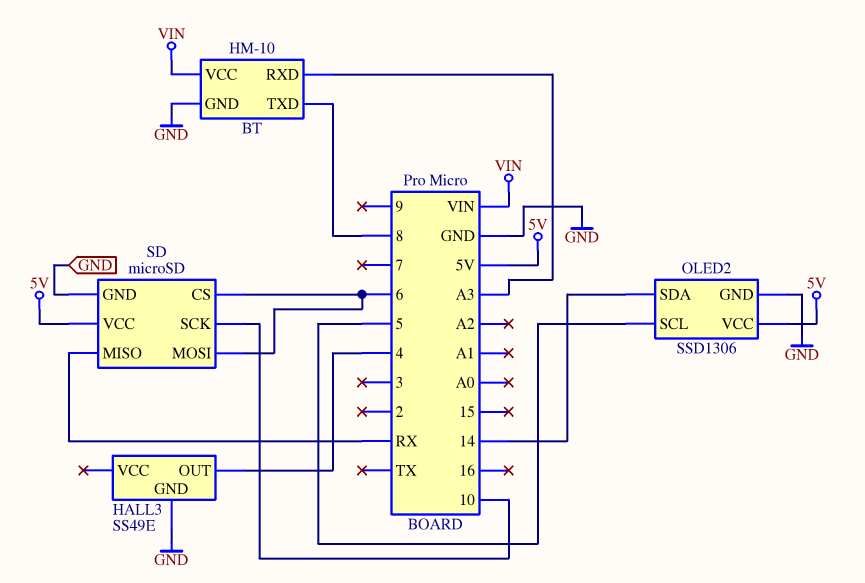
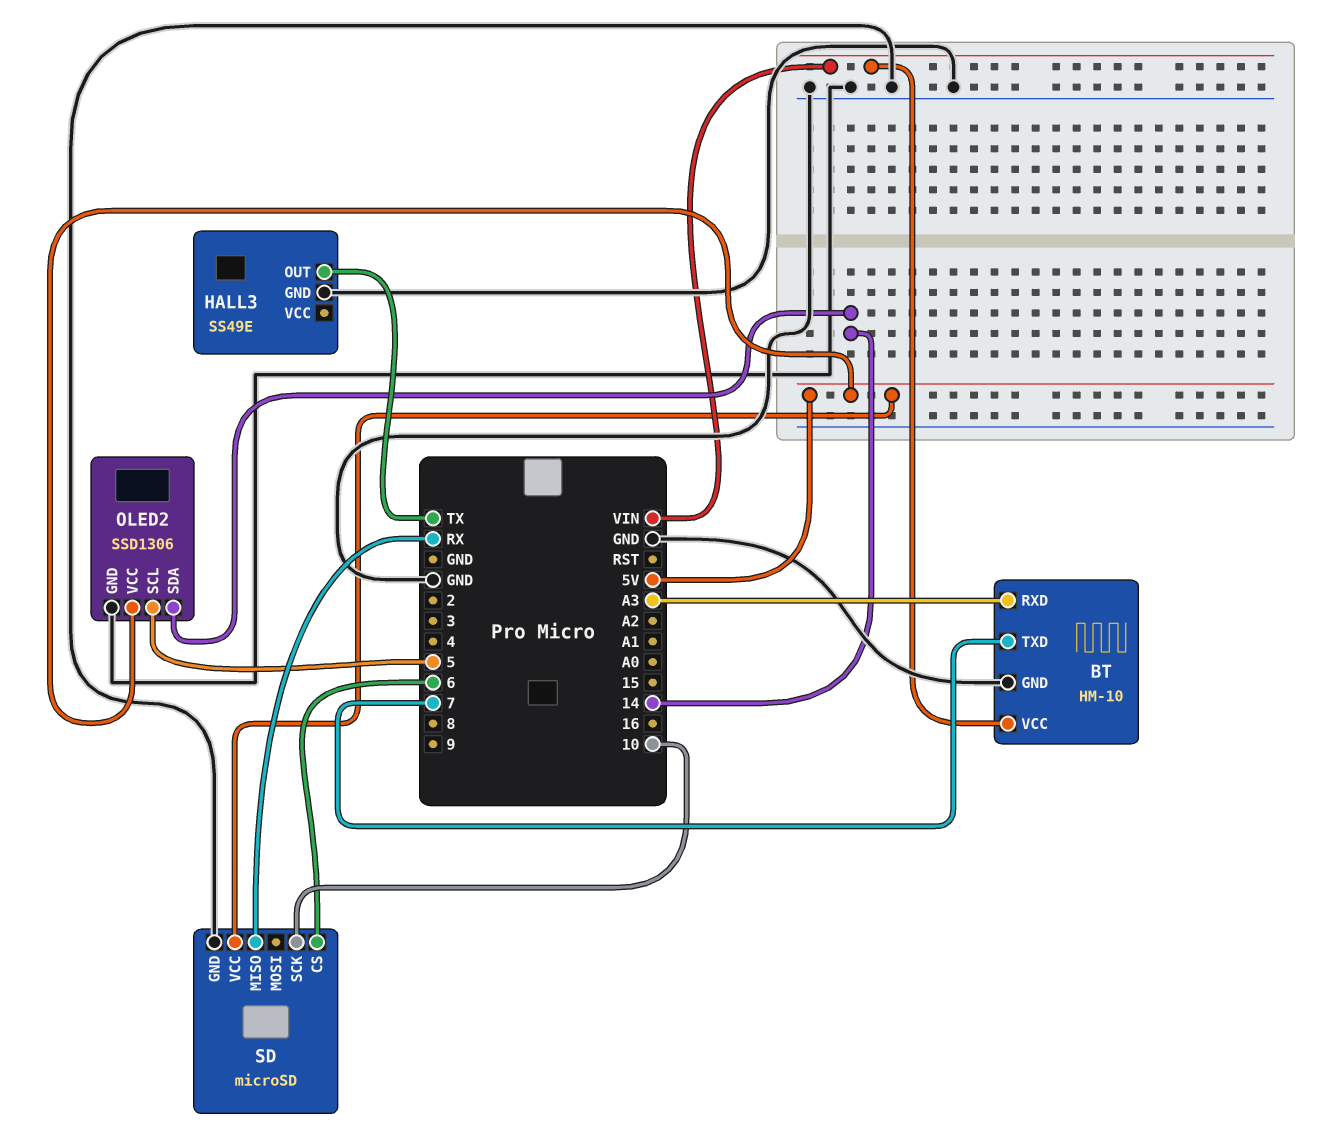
BT pin TXD: 8 -> 7
HALL3 pin OUT: 4 -> TX
SD pin MOSI: 6 -> none

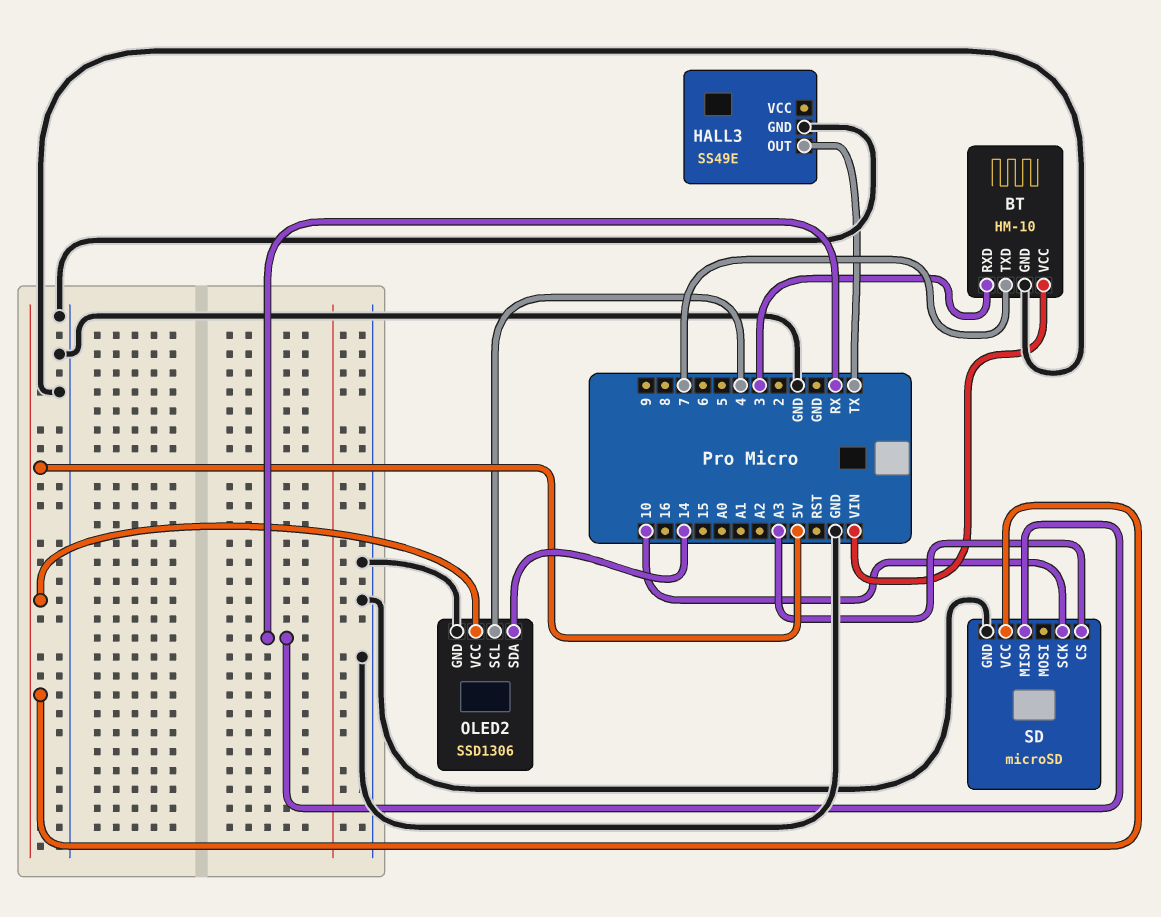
BT pin RXD: A3 -> 3
OLED2 pin SCL: 5 -> 4
SD pin CS: 6 -> A3

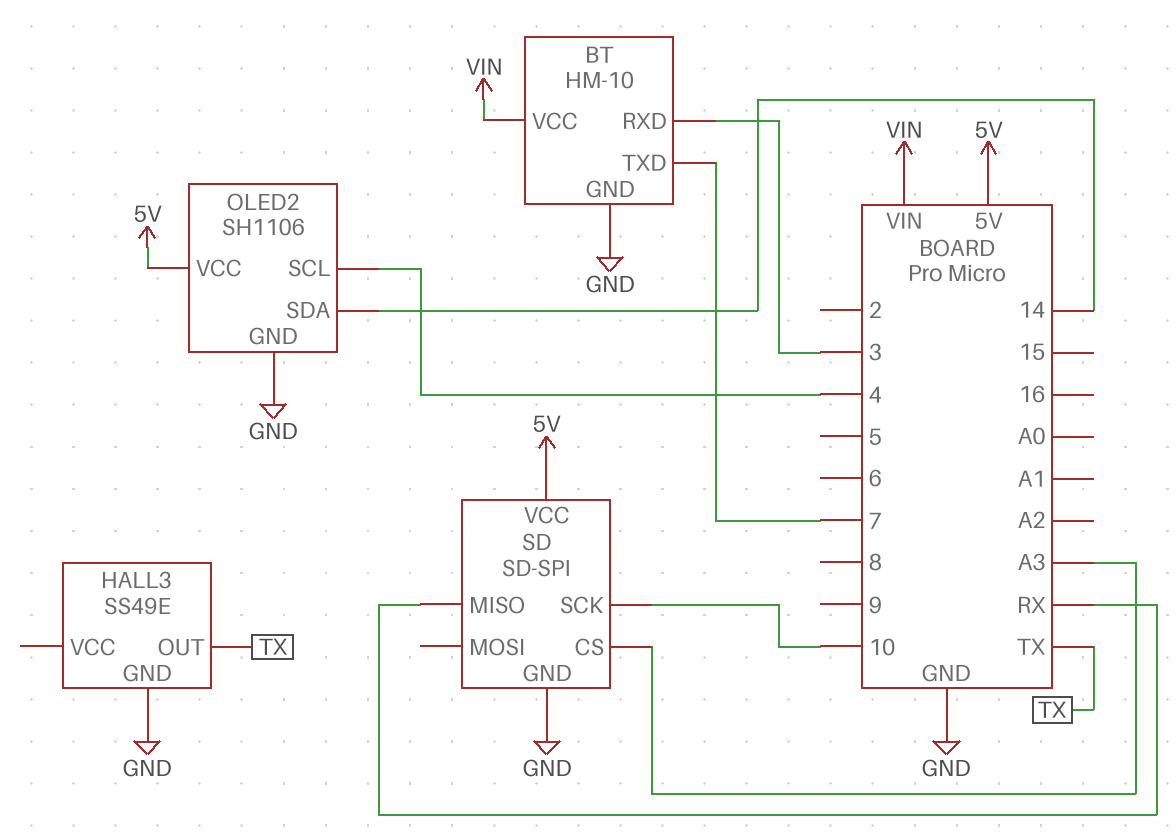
OLED2: SSD1306 -> SH1106
SD: microSD -> SD-SPI

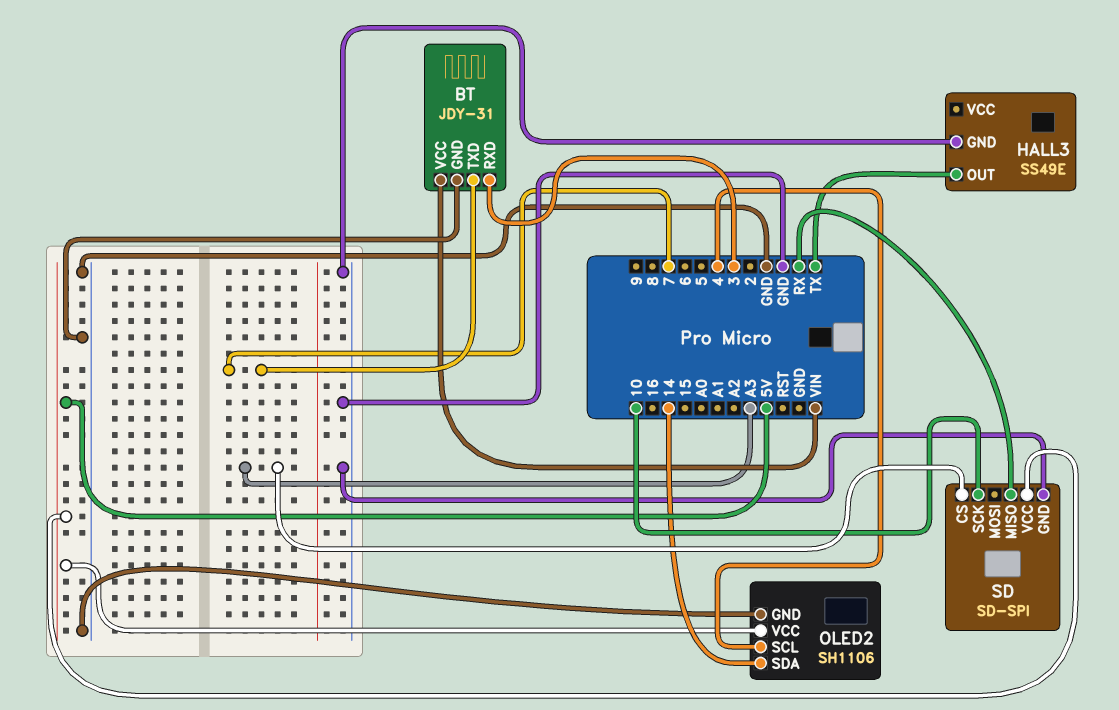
BT: HM-10 -> JDY-31

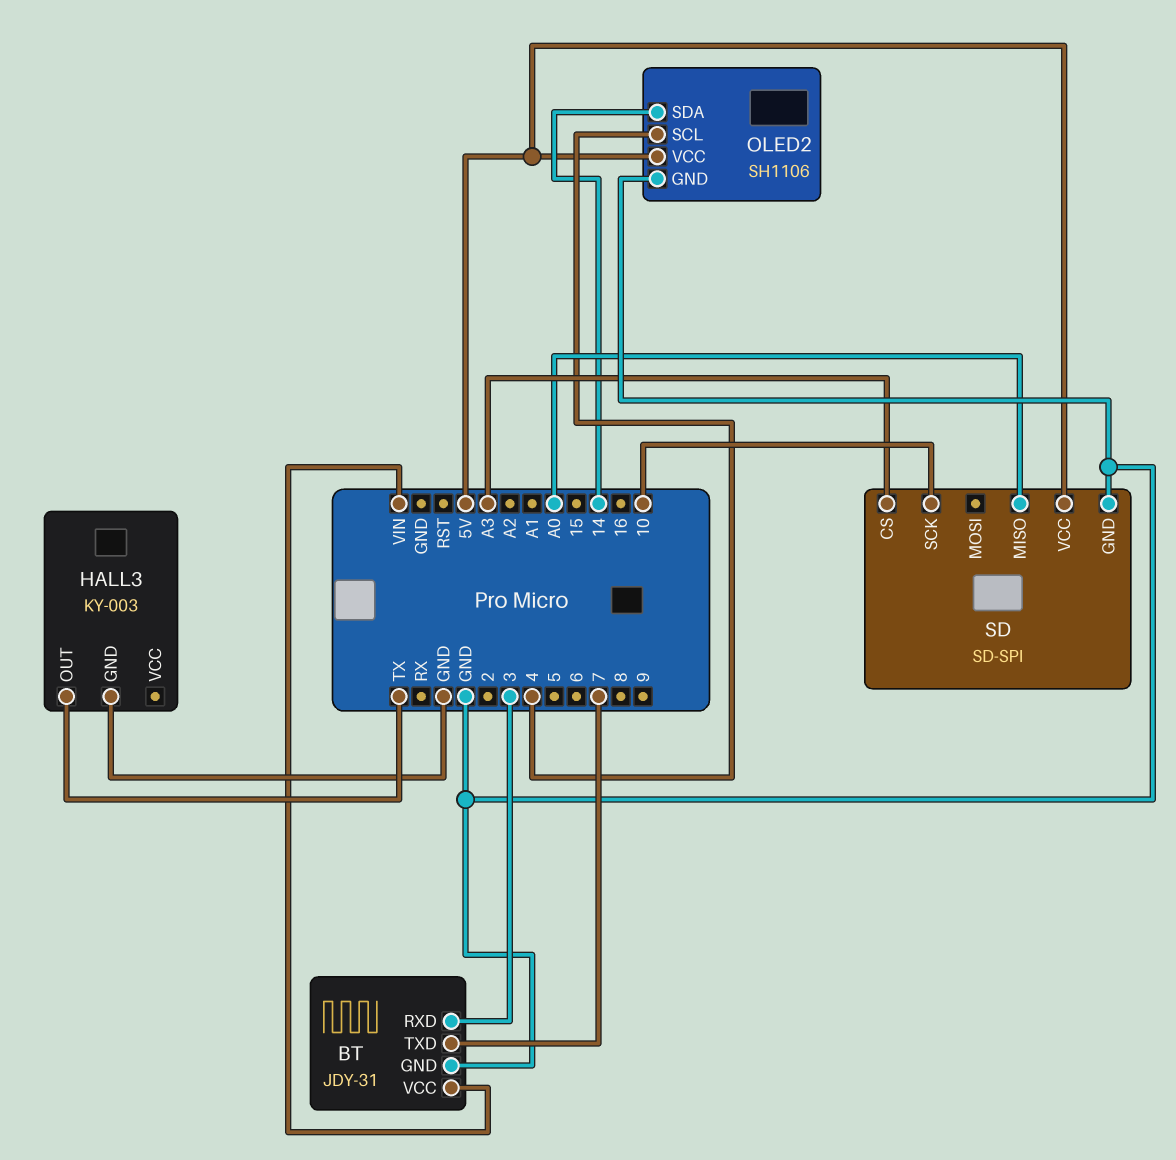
HALL3: SS49E -> KY-003
SD pin MISO: RX -> A0

